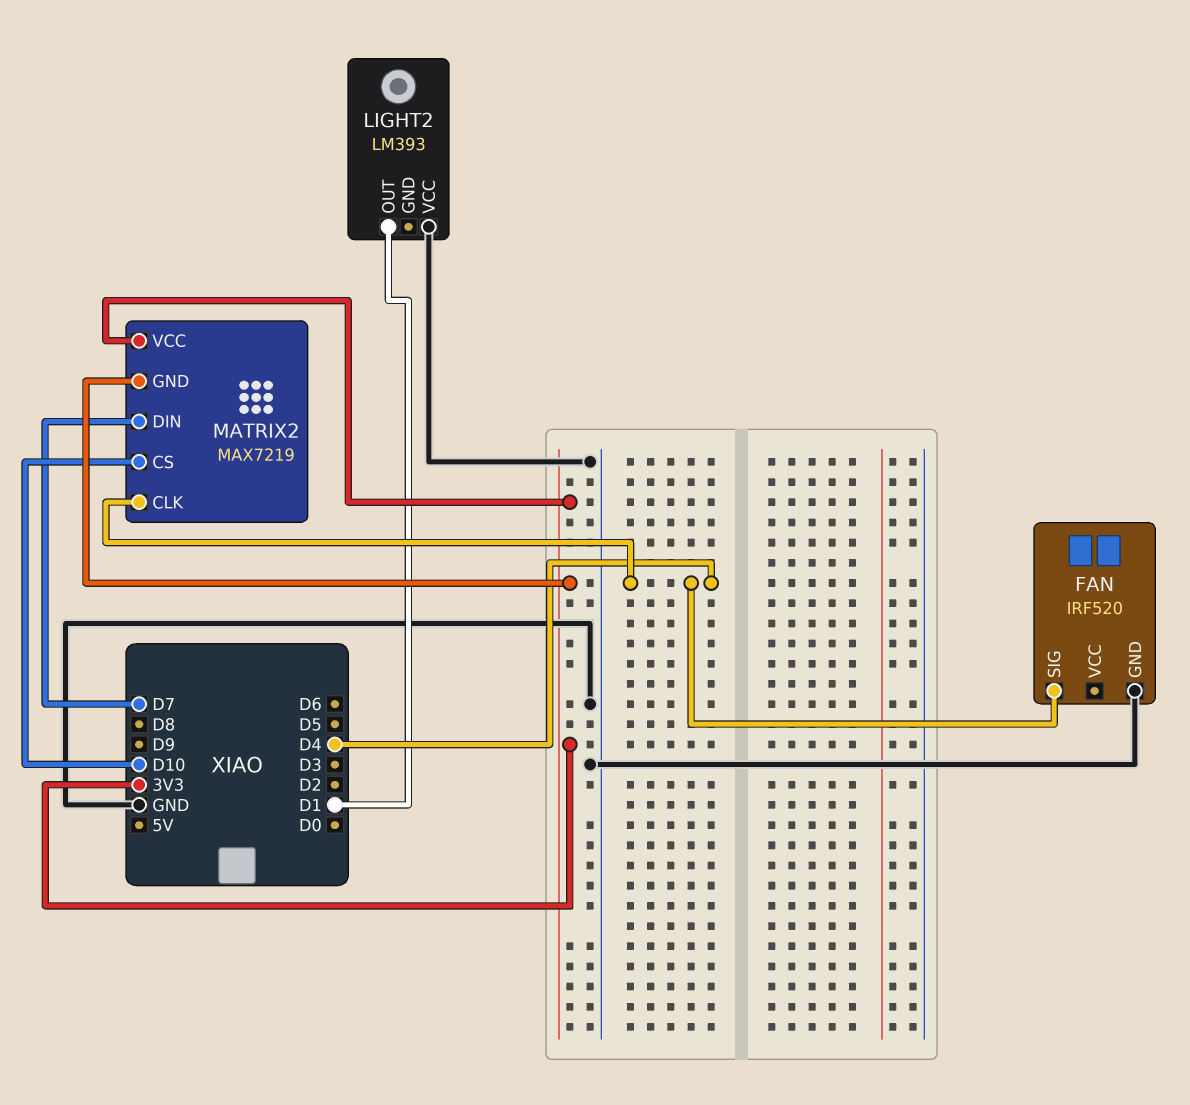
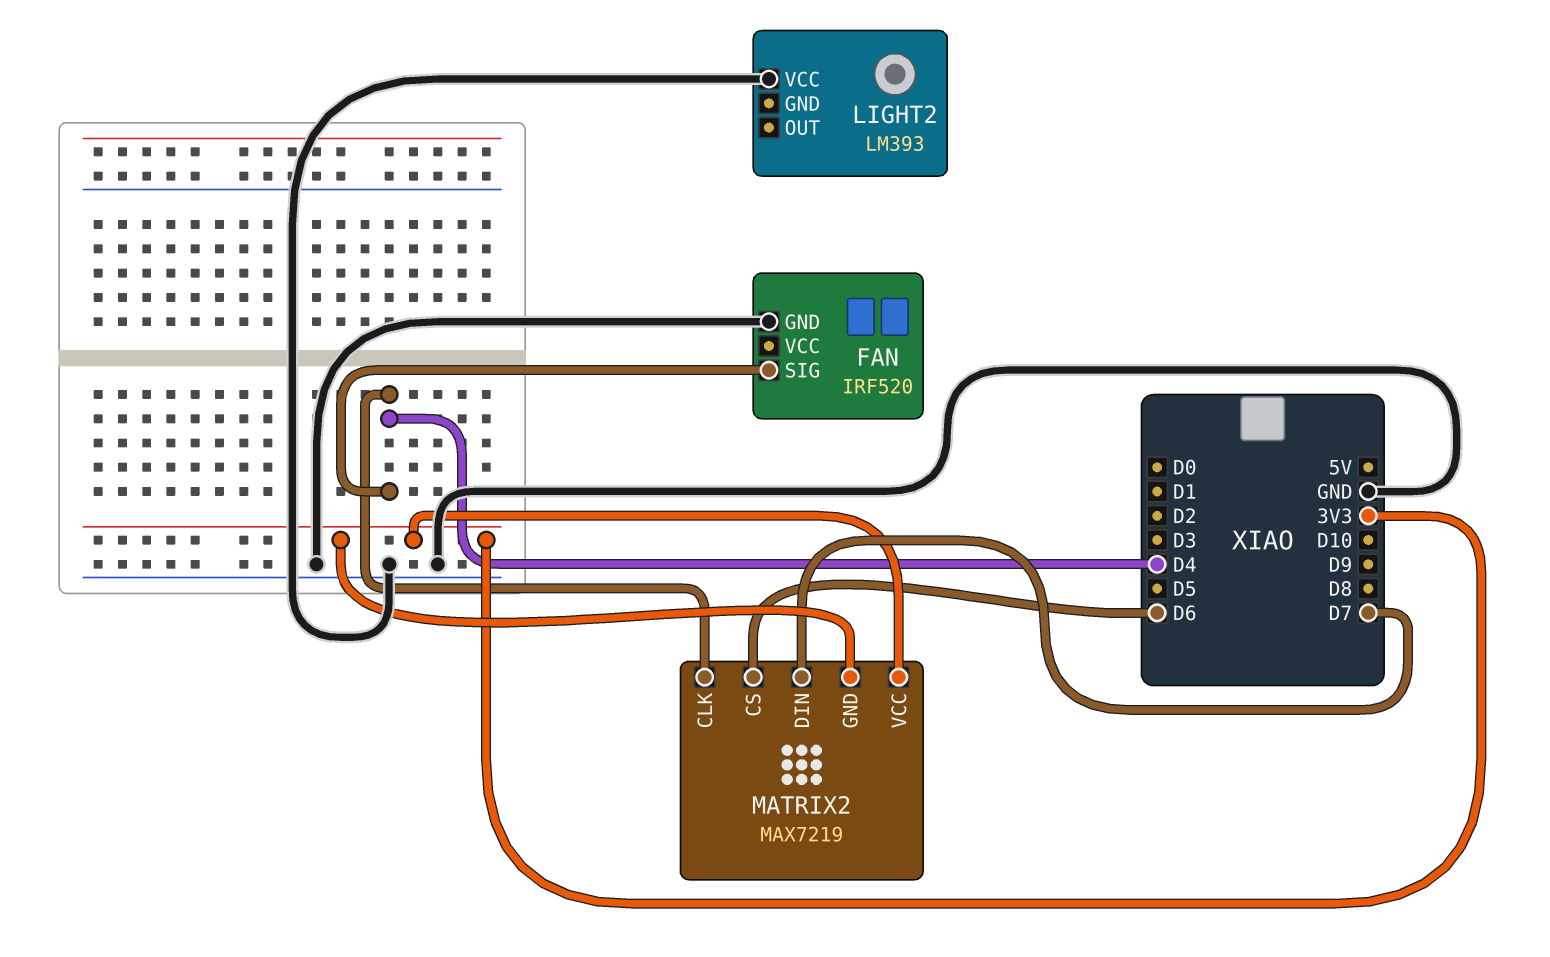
LIGHT2 pin OUT: D1 -> none
MATRIX2 pin CS: D10 -> D6

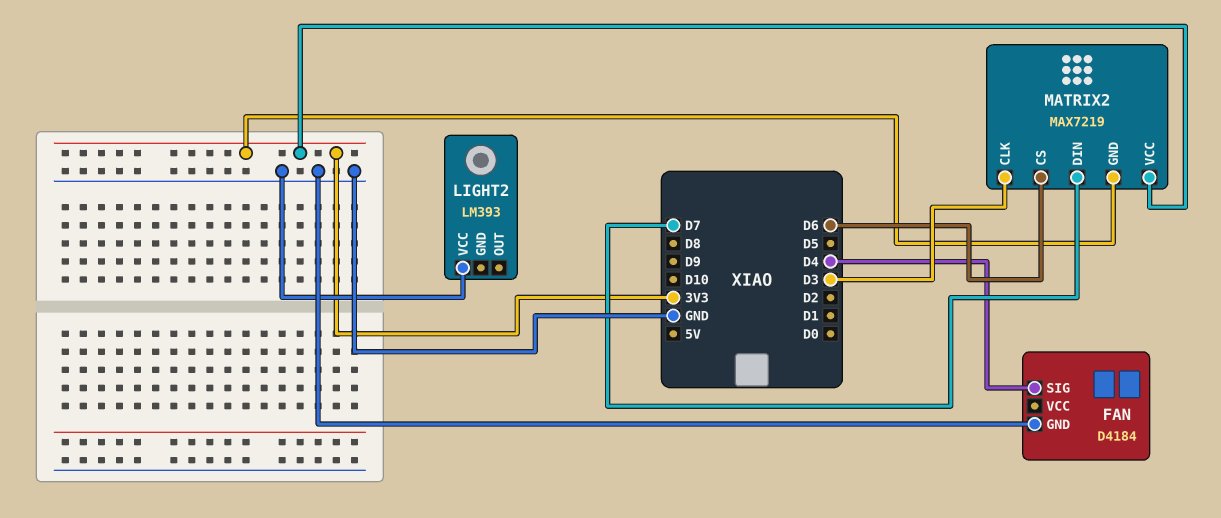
FAN: IRF520 -> D4184
MATRIX2 pin CLK: D4 -> D3

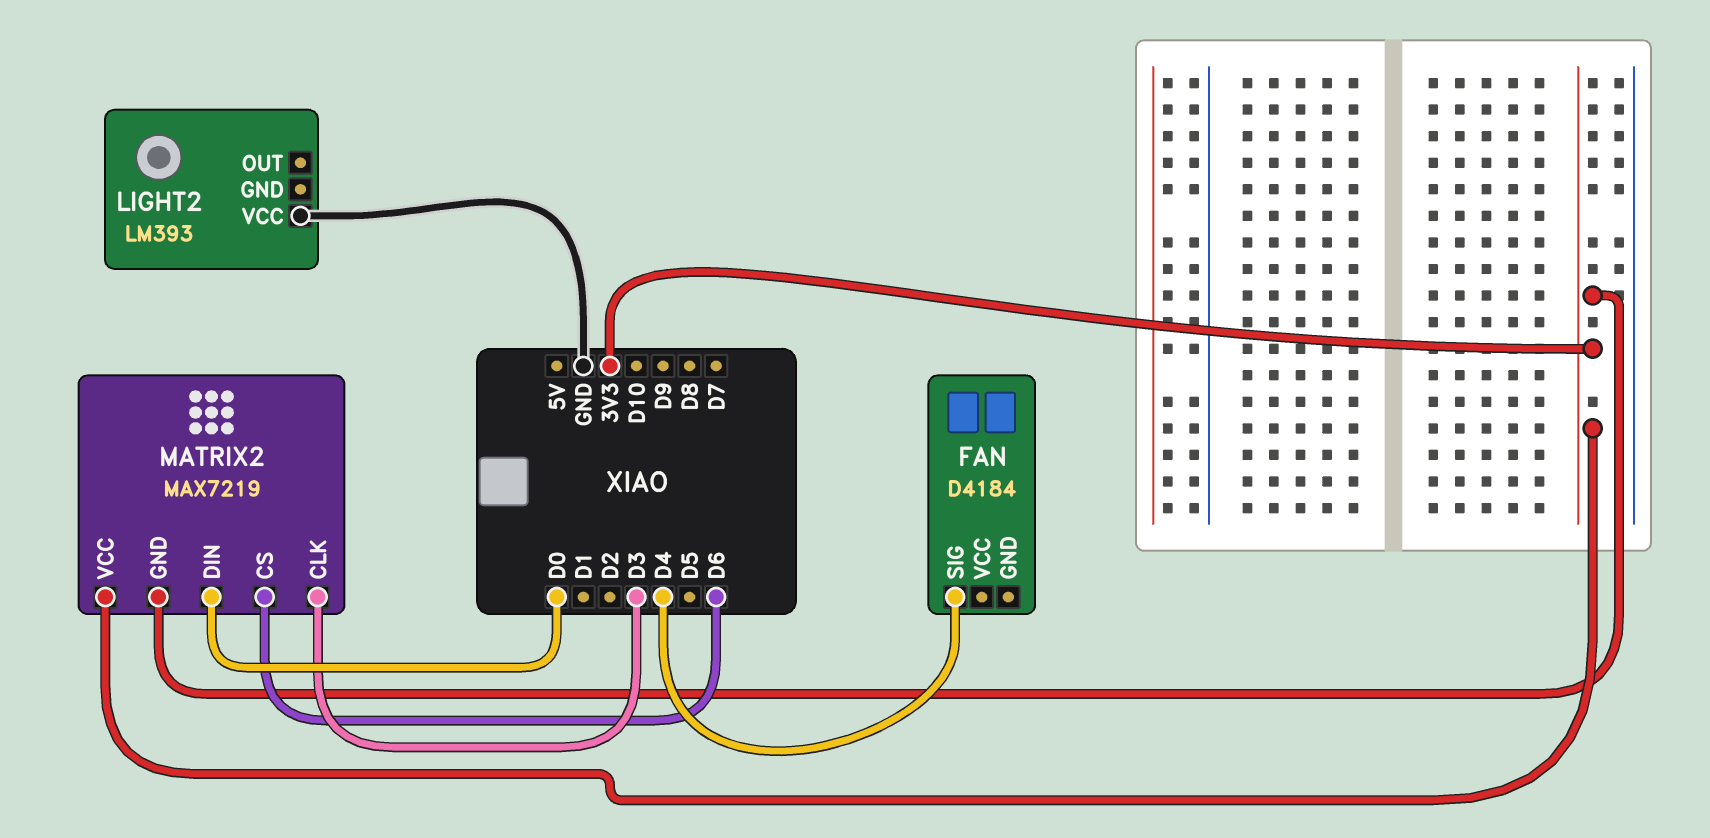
FAN pin GND: GND -> none
MATRIX2 pin DIN: D7 -> D0

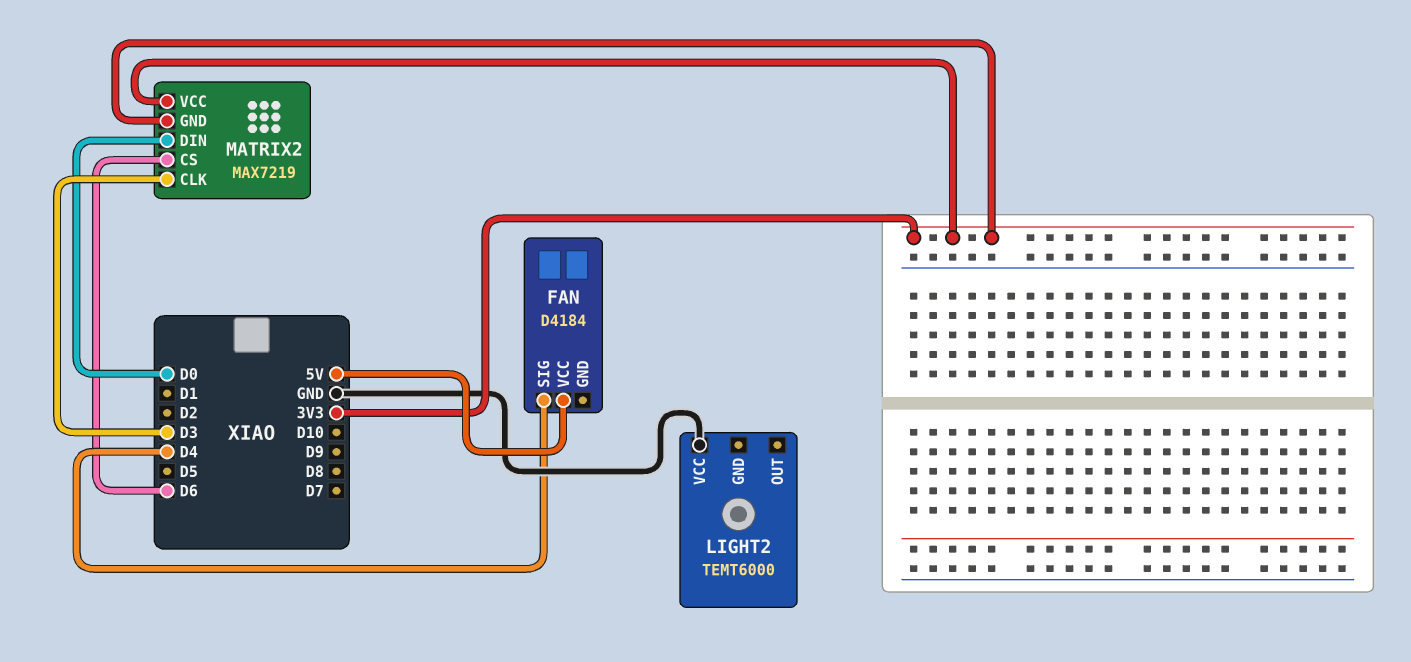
FAN pin VCC: none -> 5V
LIGHT2: LM393 -> TEMT6000

